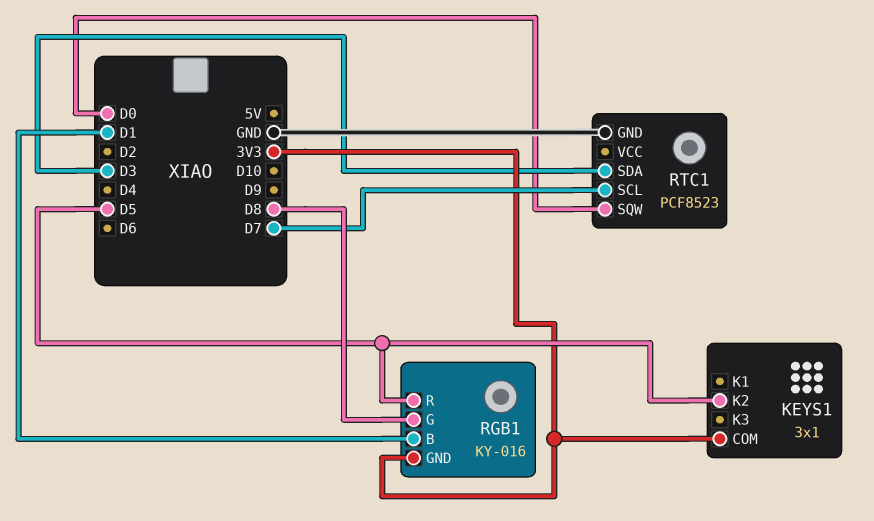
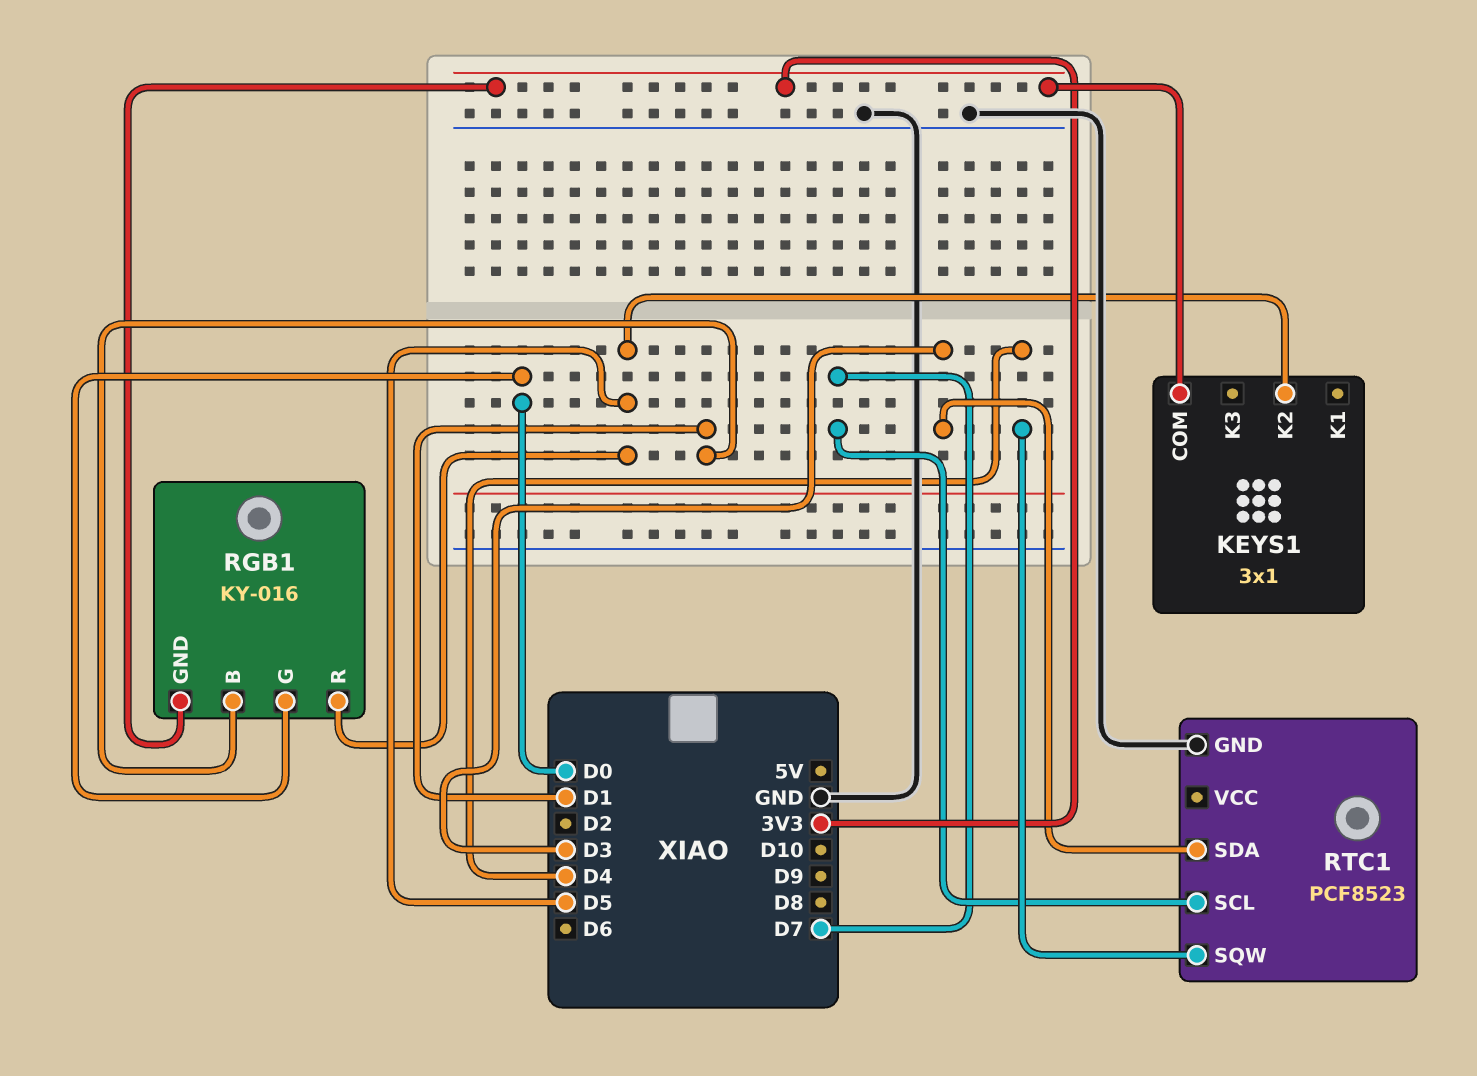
RGB1 pin G: D8 -> D0
RTC1 pin SQW: D0 -> D4

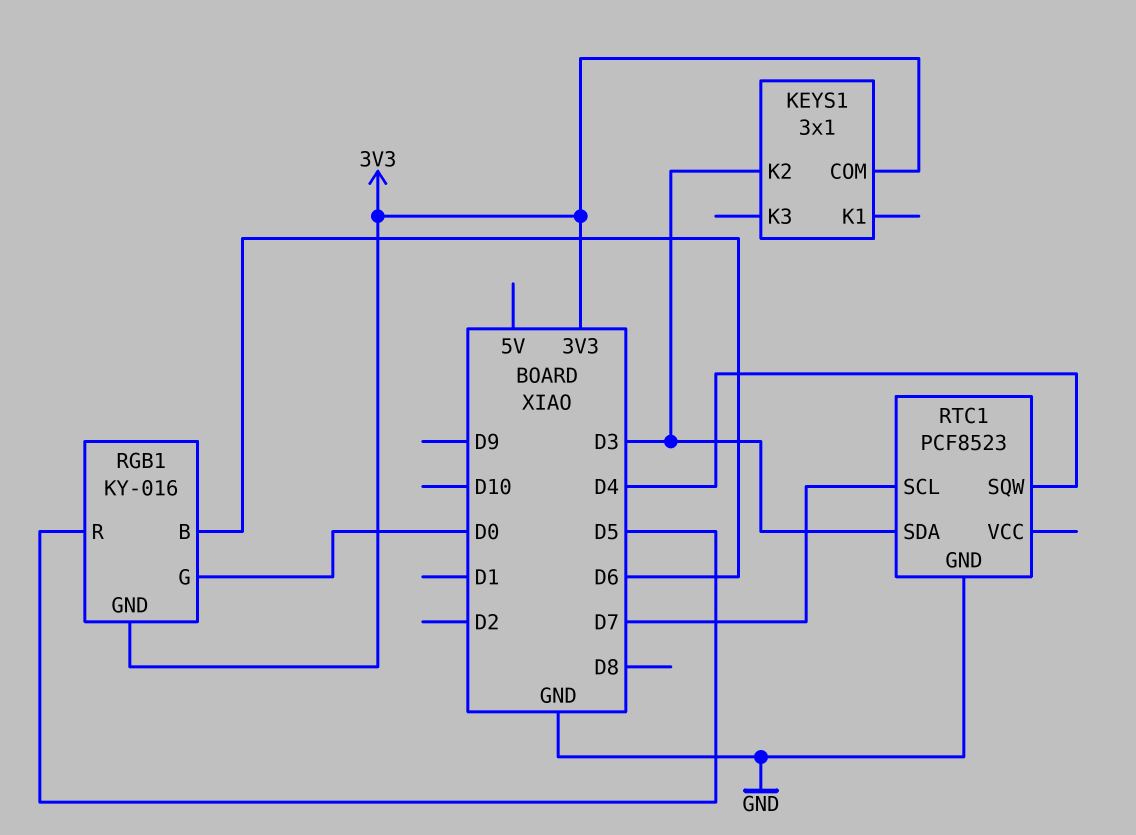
KEYS1 pin K2: D5 -> D3
RGB1 pin B: D1 -> D6

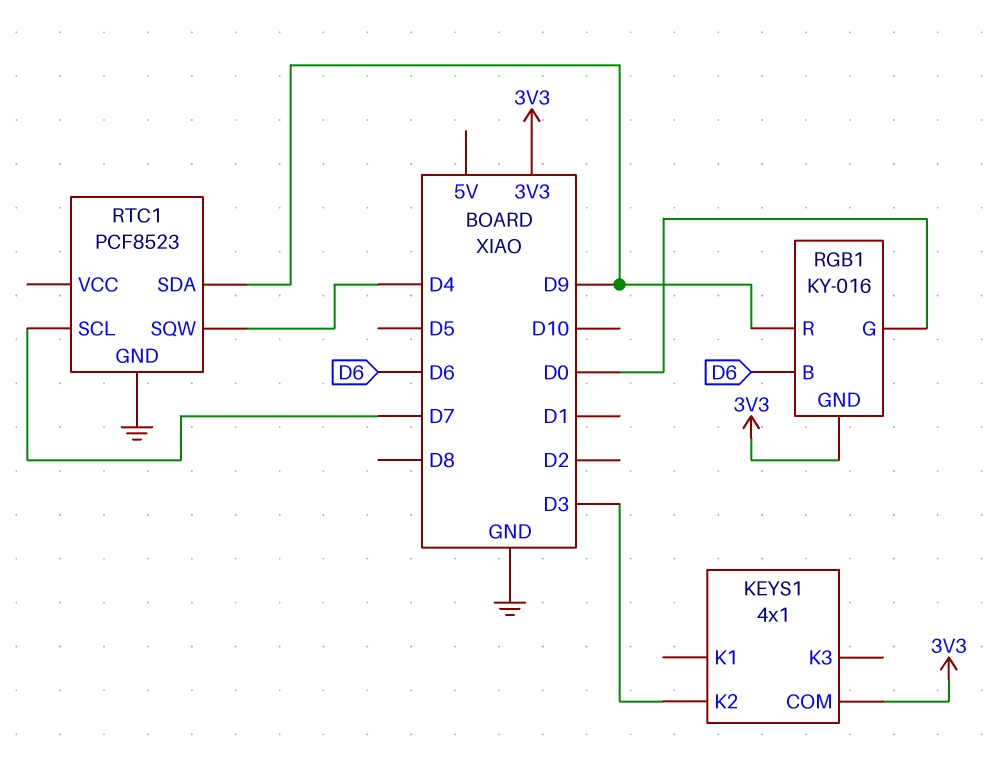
KEYS1: 3x1 -> 4x1
RGB1 pin R: D5 -> D9
RTC1 pin SDA: D3 -> D9

